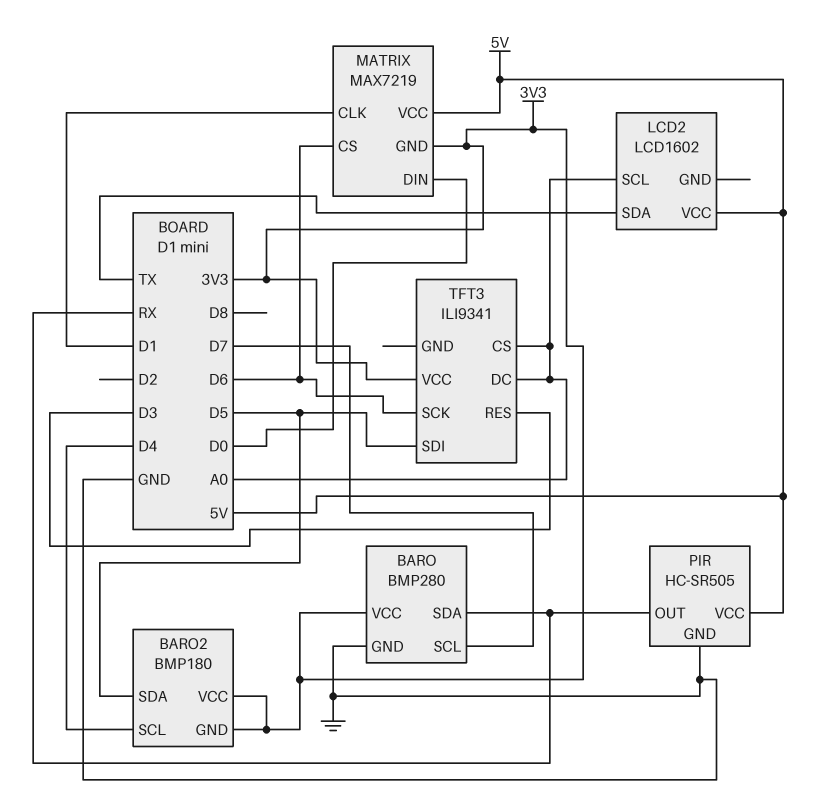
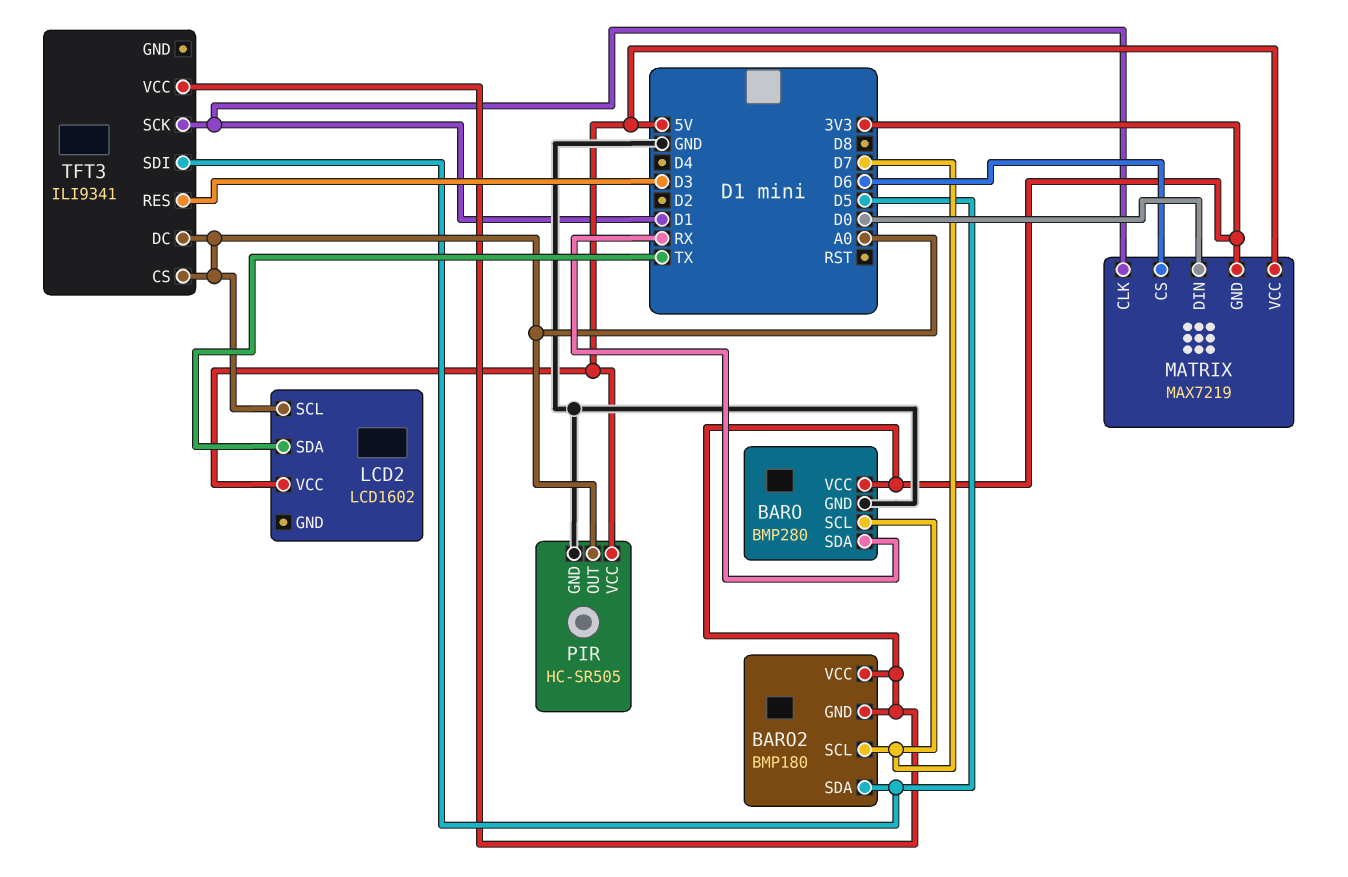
BARO2 pin SCL: D4 -> D7
PIR pin OUT: RX -> A0
TFT3 pin SCK: D6 -> D1

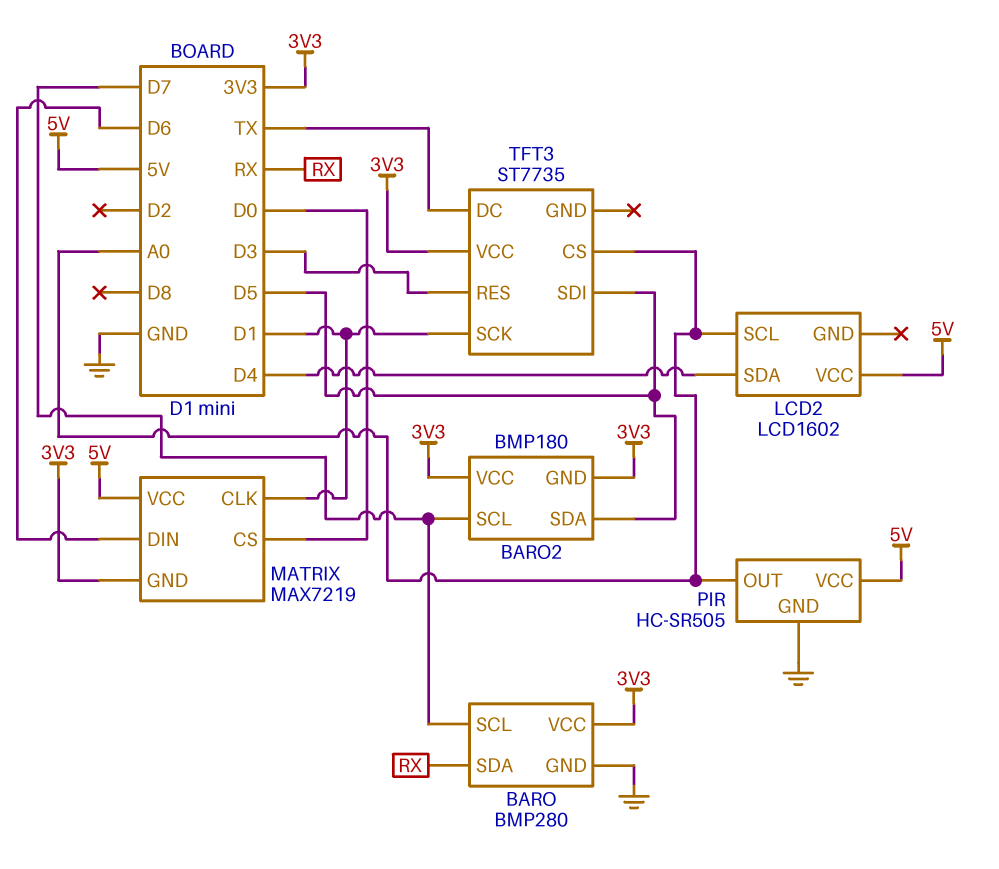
LCD2 pin SDA: TX -> D4
MATRIX pin CS: D6 -> D0
MATRIX pin DIN: D0 -> D6
TFT3: ILI9341 -> ST7735
TFT3 pin DC: A0 -> TX

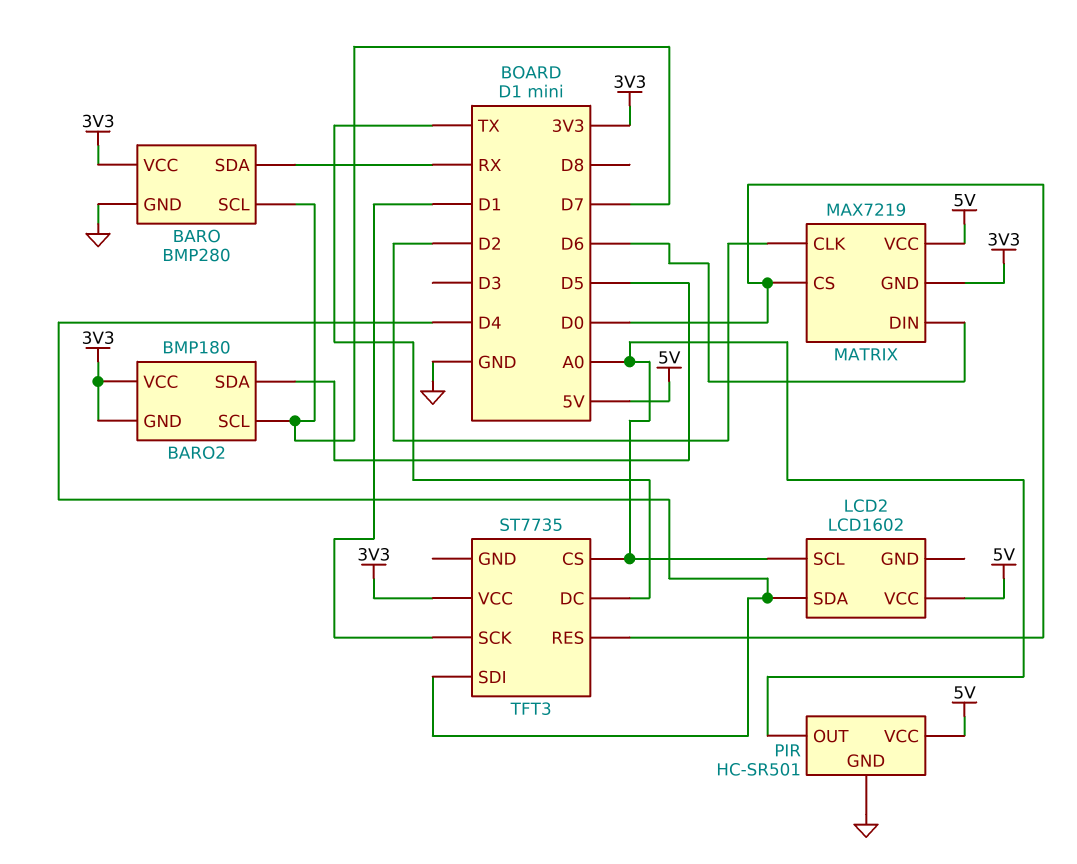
MATRIX pin CLK: D1 -> D2
PIR: HC-SR505 -> HC-SR501
TFT3 pin RES: D3 -> D0
TFT3 pin SDI: D5 -> D4

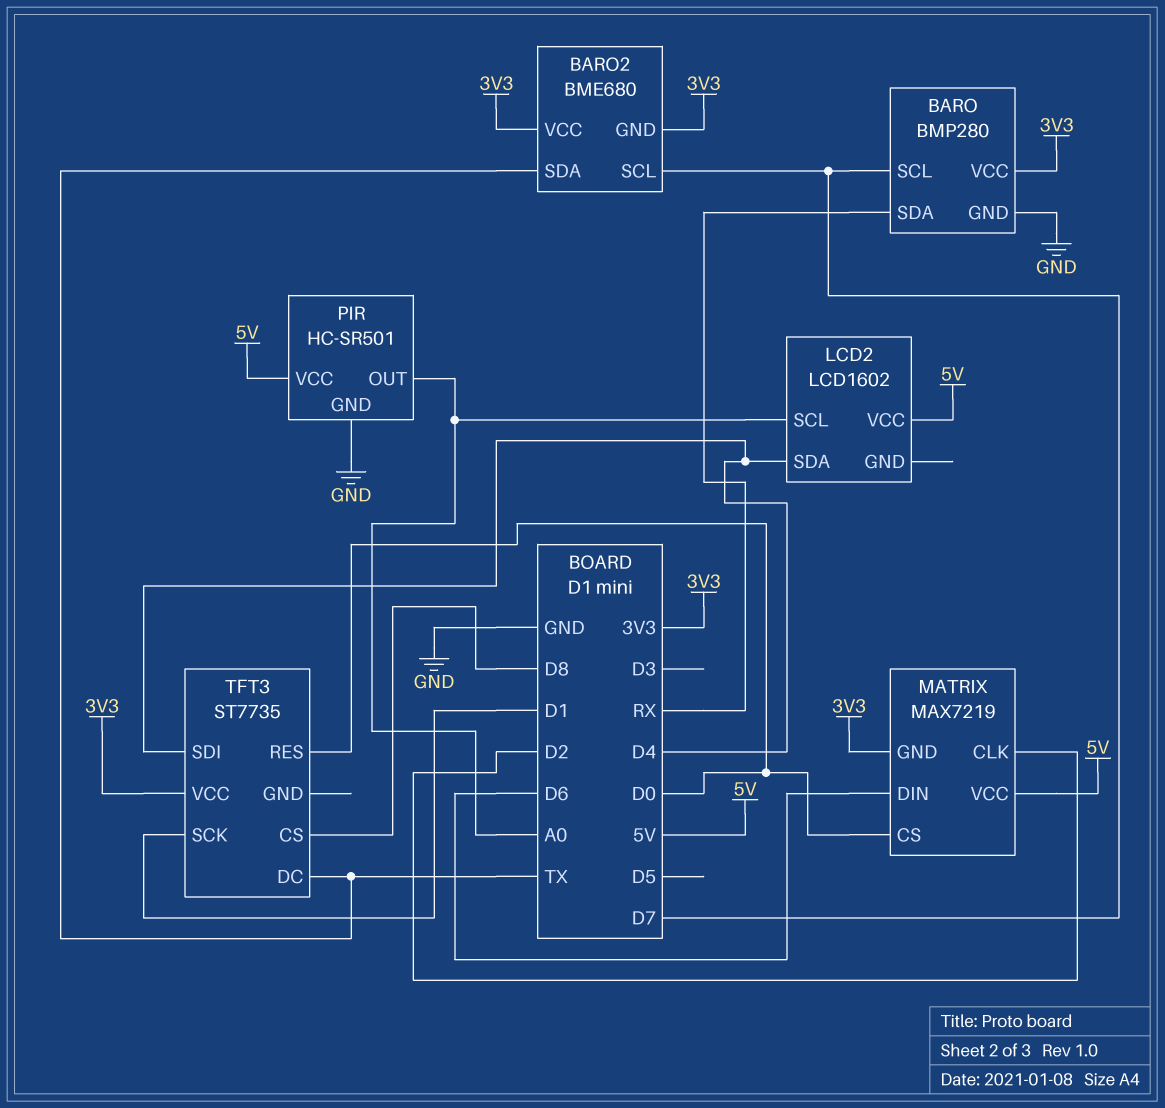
BARO2: BMP180 -> BME680
BARO2 pin SDA: D5 -> TX
TFT3 pin CS: A0 -> D8

